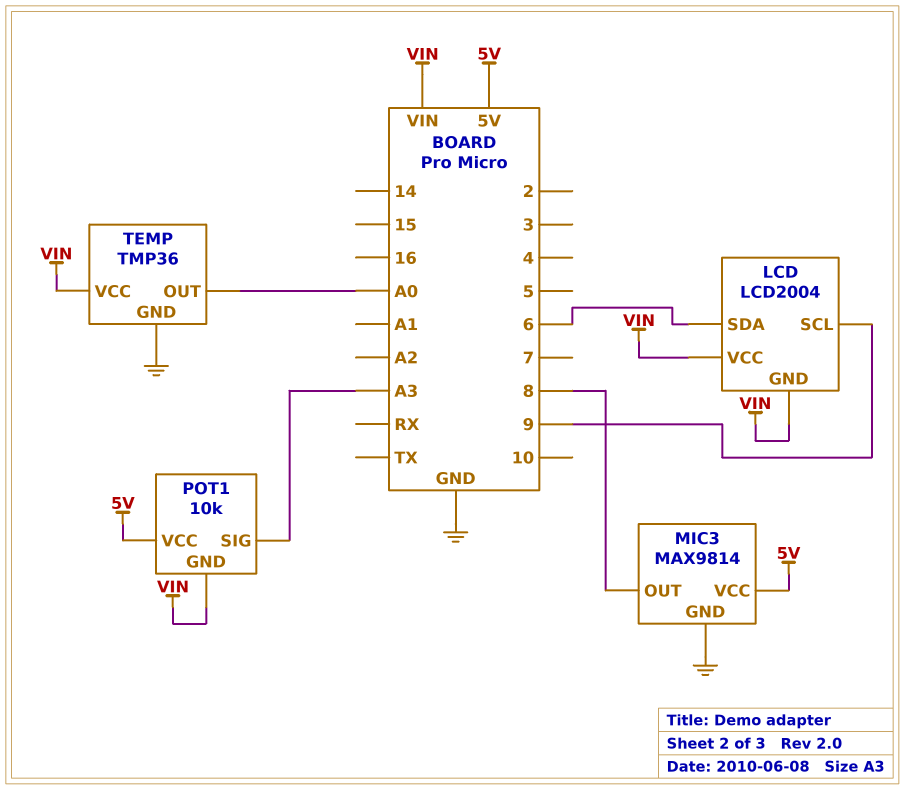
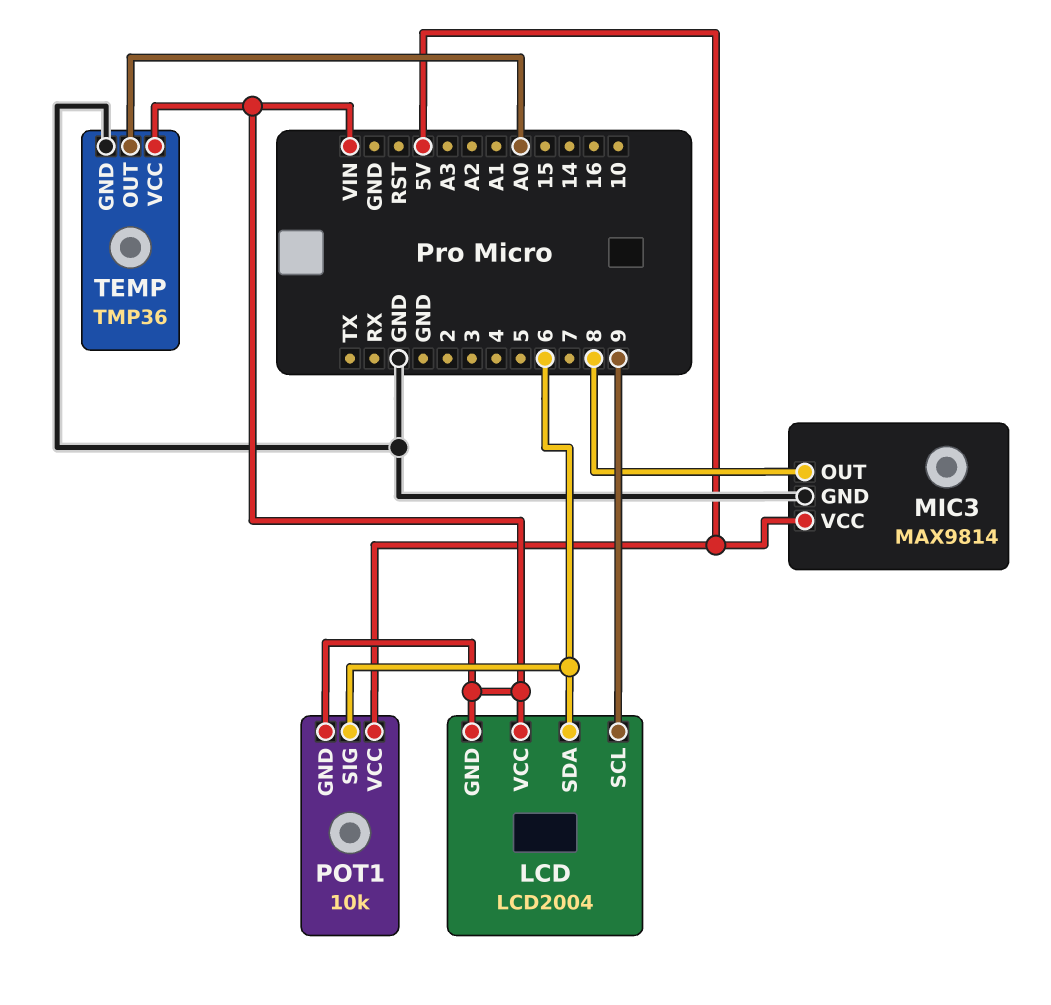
POT1 pin SIG: A3 -> 6

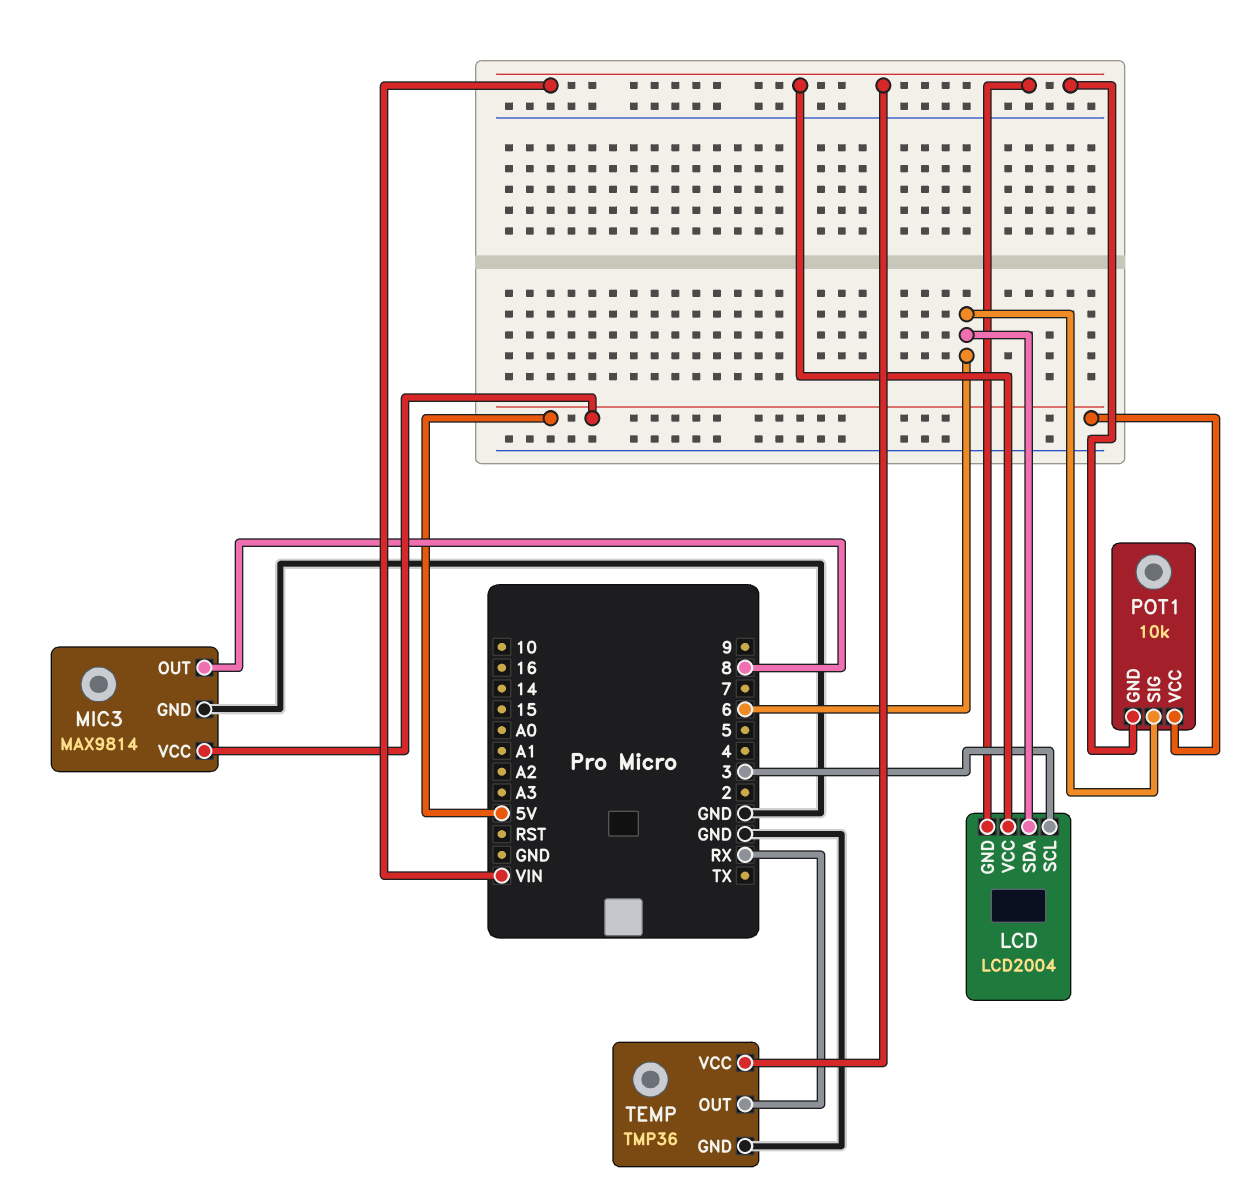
LCD pin SCL: 9 -> 3
TEMP pin OUT: A0 -> RX

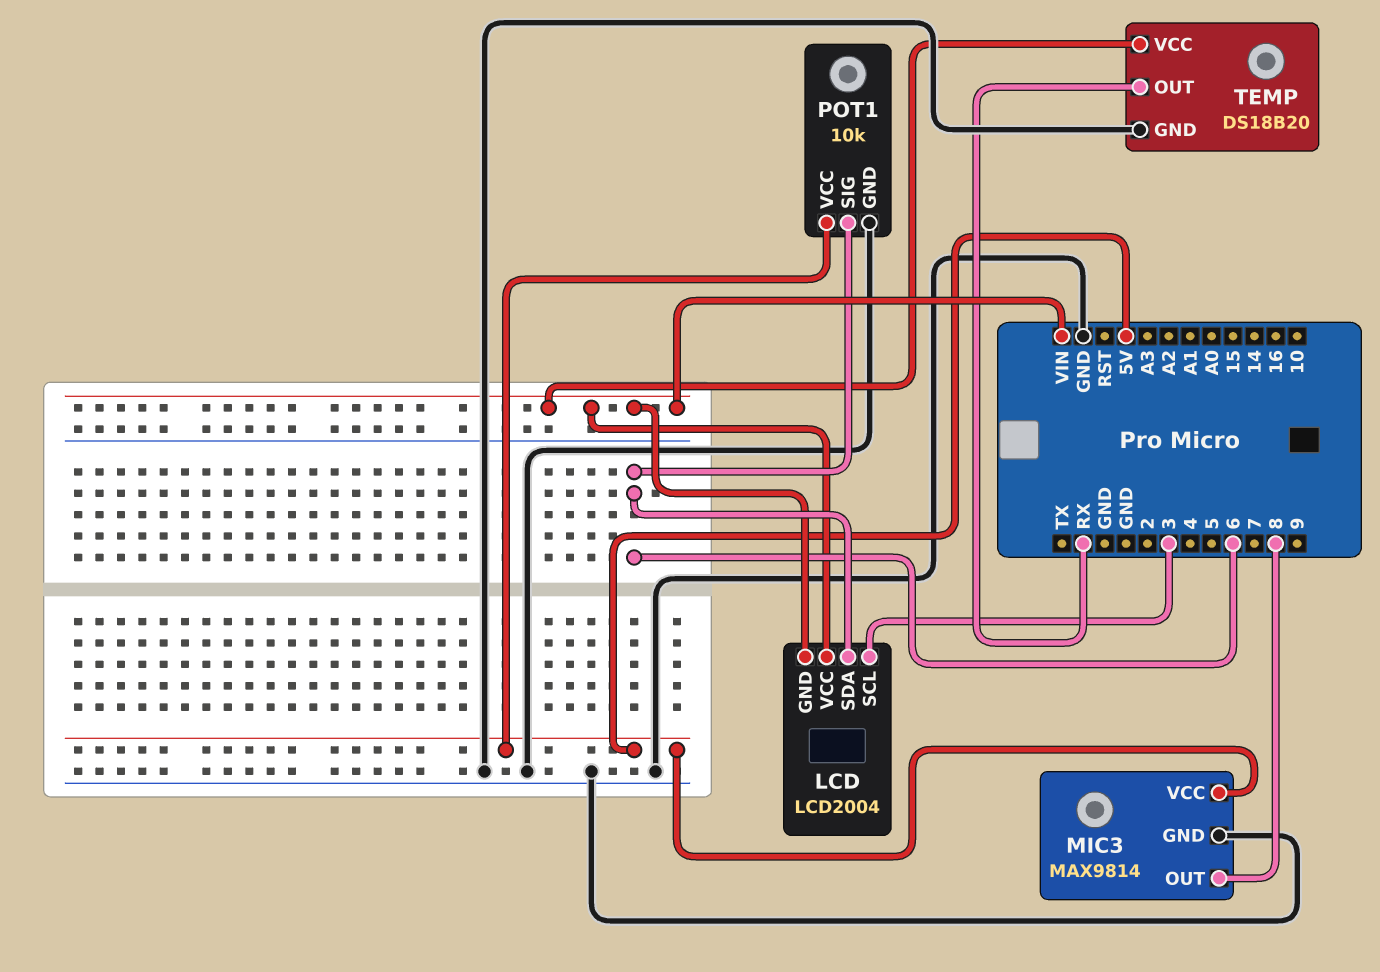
POT1 pin GND: VIN -> GND
TEMP: TMP36 -> DS18B20

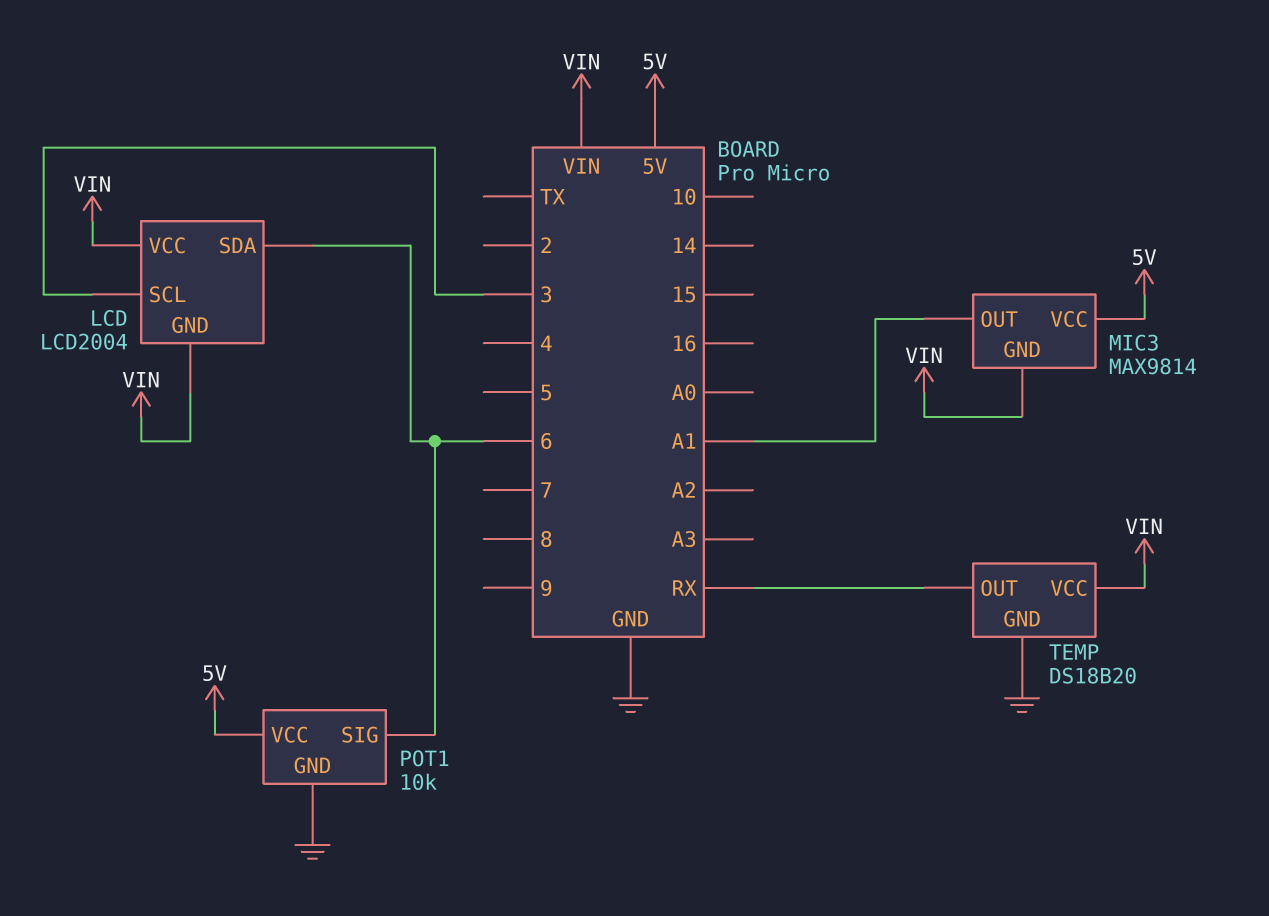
MIC3 pin GND: GND -> VIN
MIC3 pin OUT: 8 -> A1

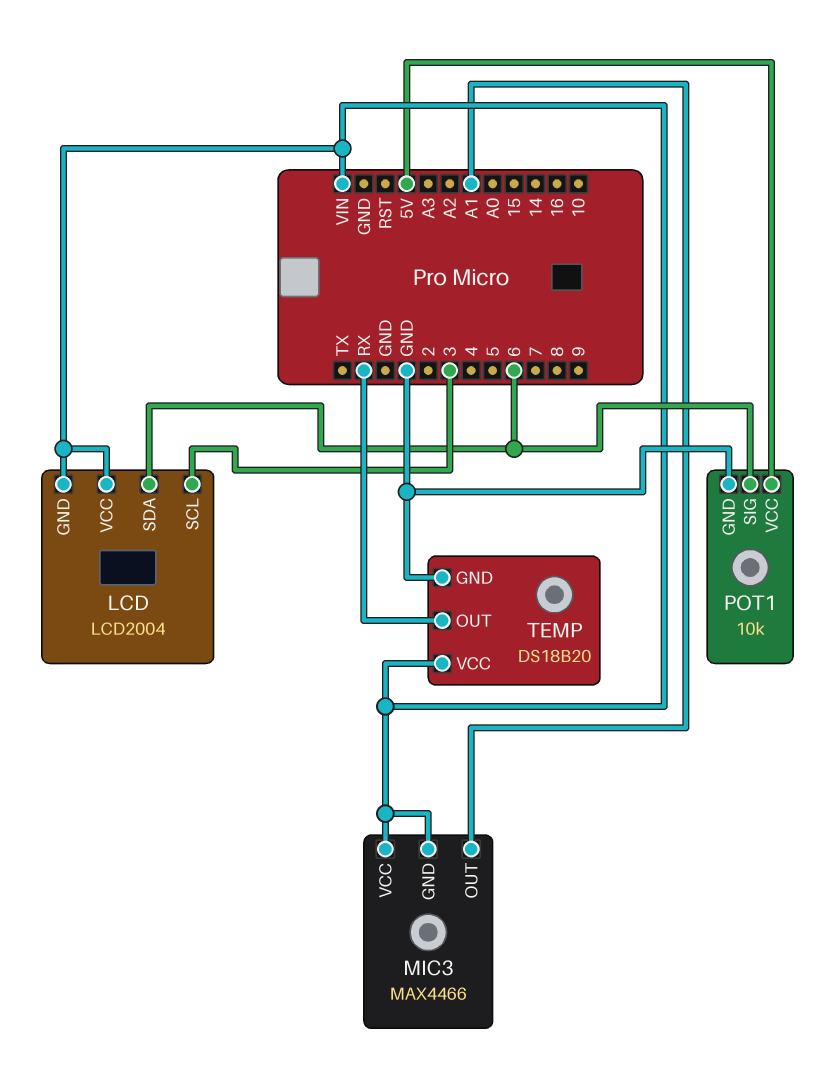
MIC3: MAX9814 -> MAX4466
MIC3 pin VCC: 5V -> VIN

